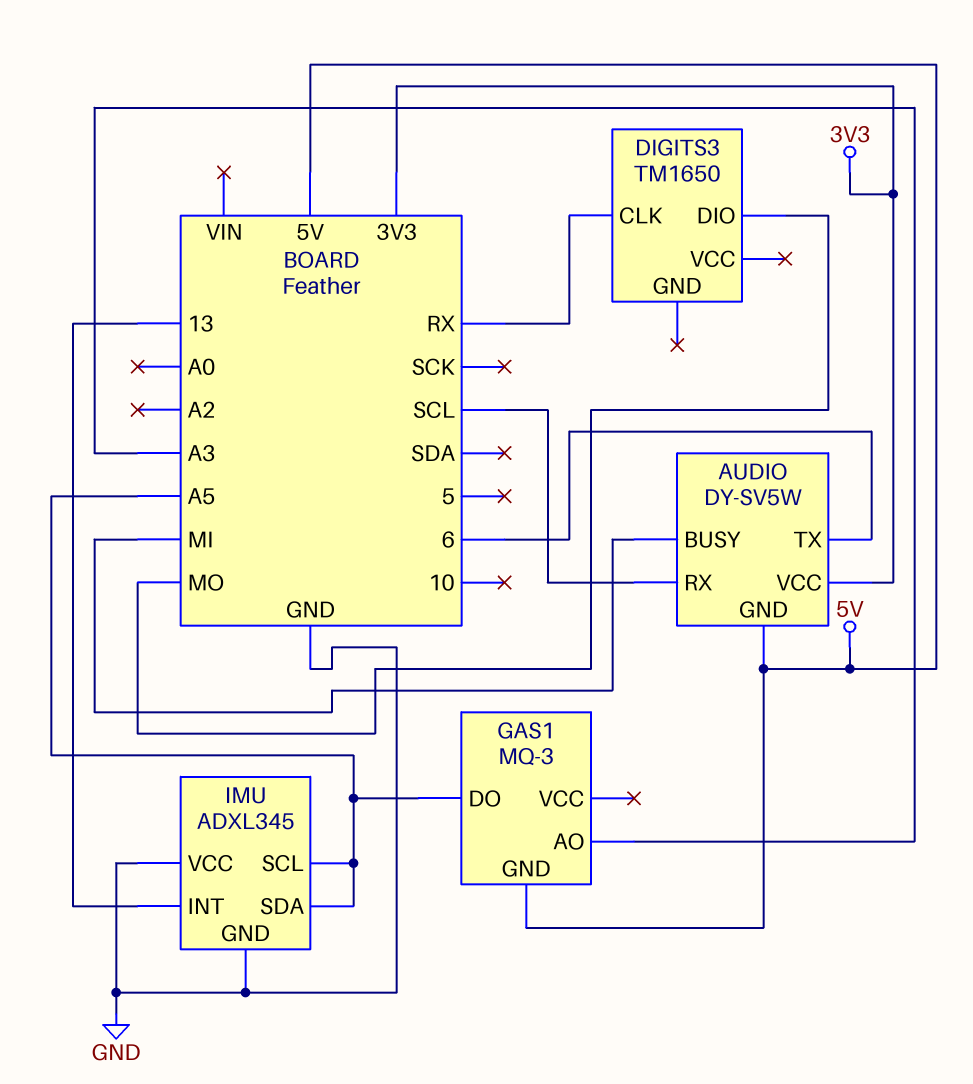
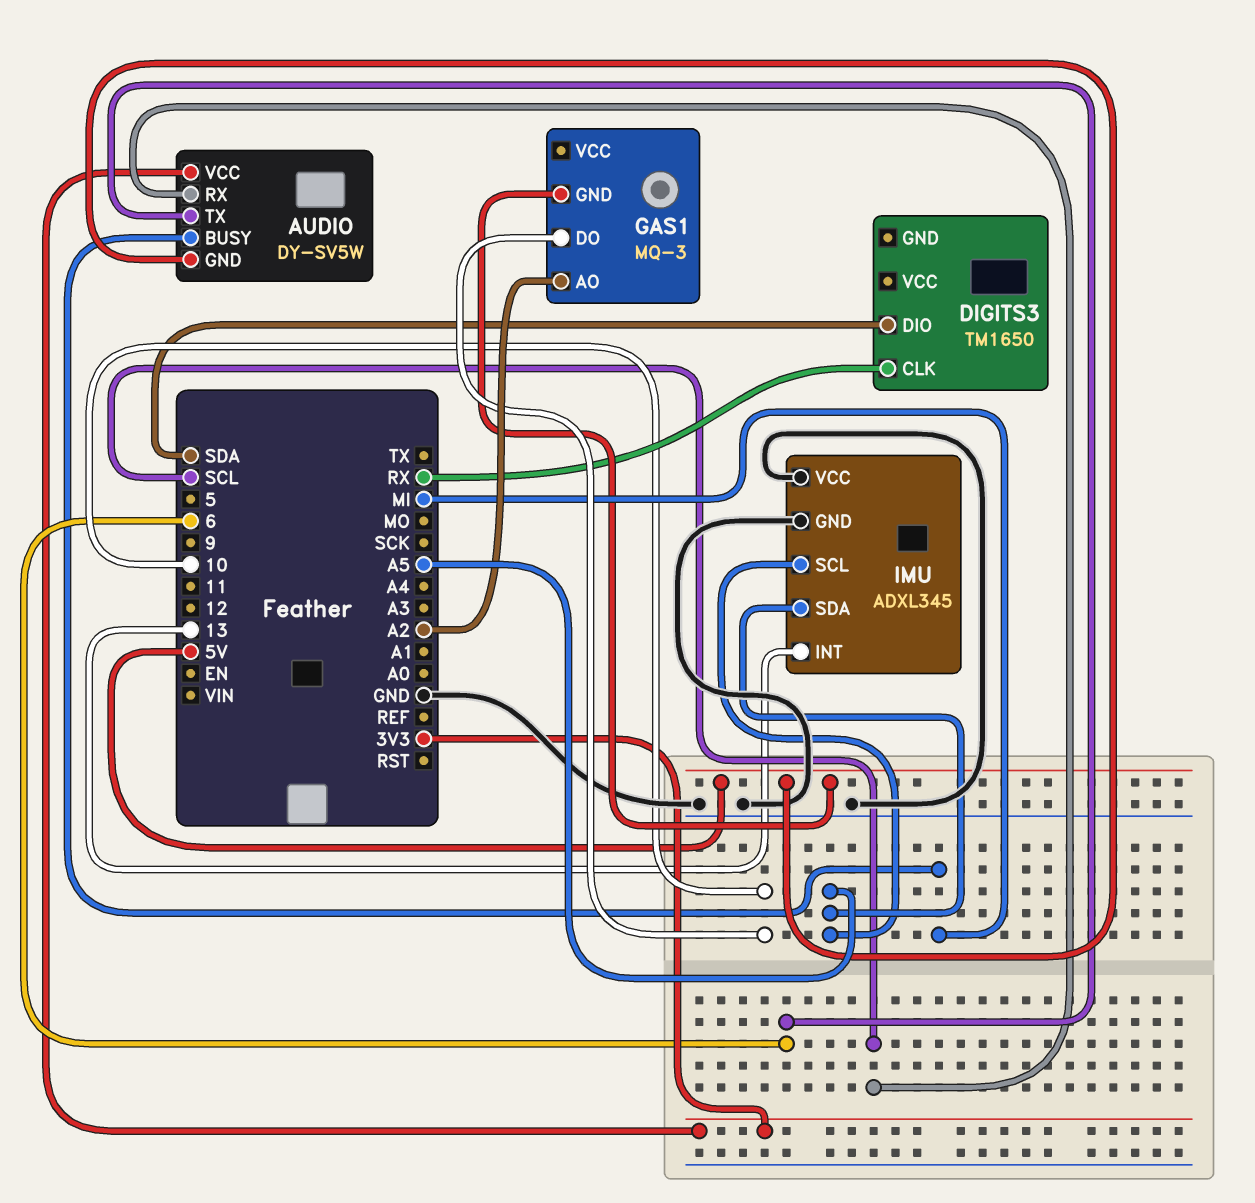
DIGITS3 pin DIO: MO -> SDA
GAS1 pin AO: A3 -> A2
GAS1 pin DO: A5 -> 10

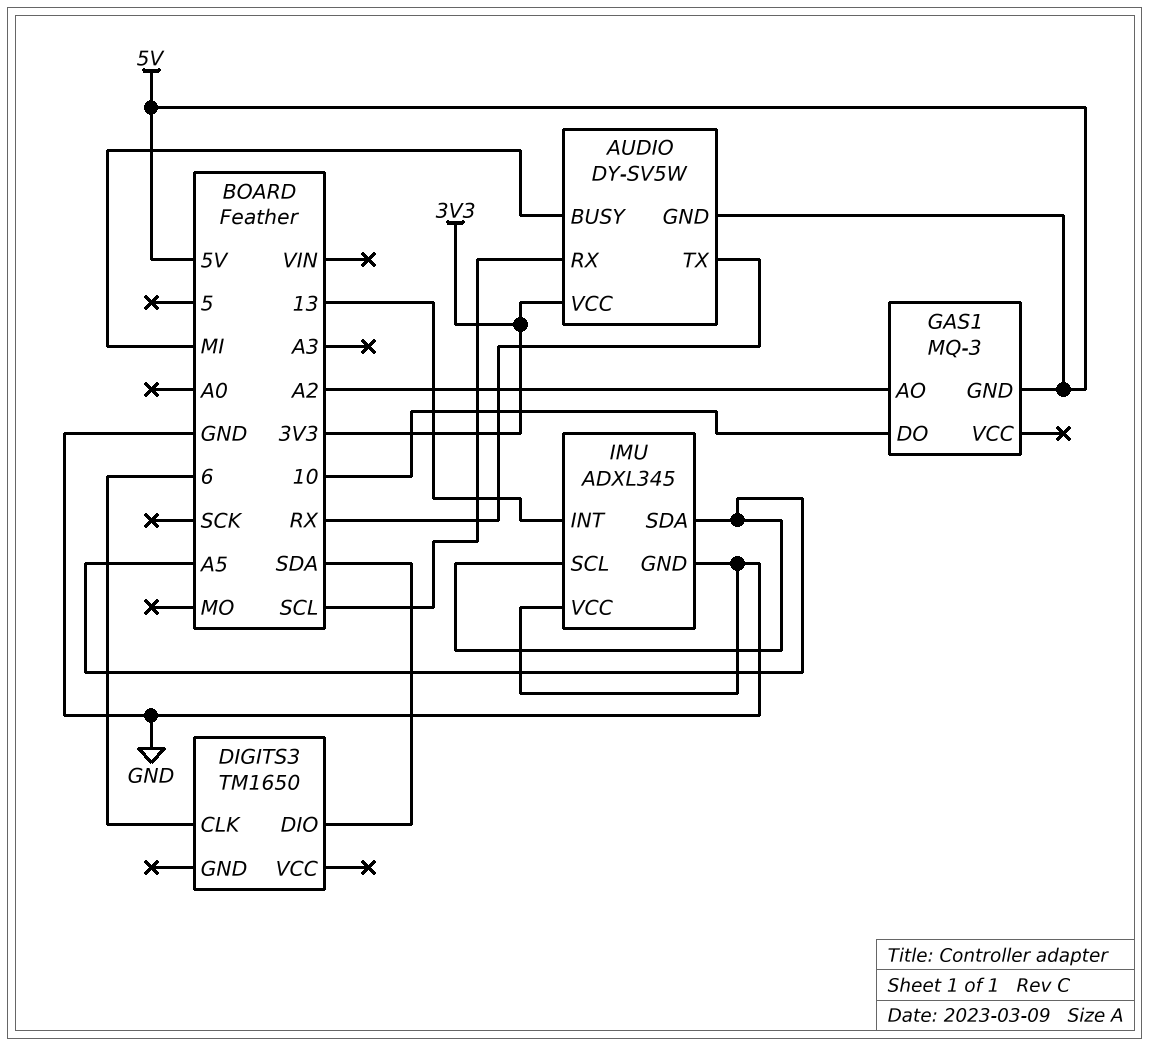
AUDIO pin TX: 6 -> RX
DIGITS3 pin CLK: RX -> 6

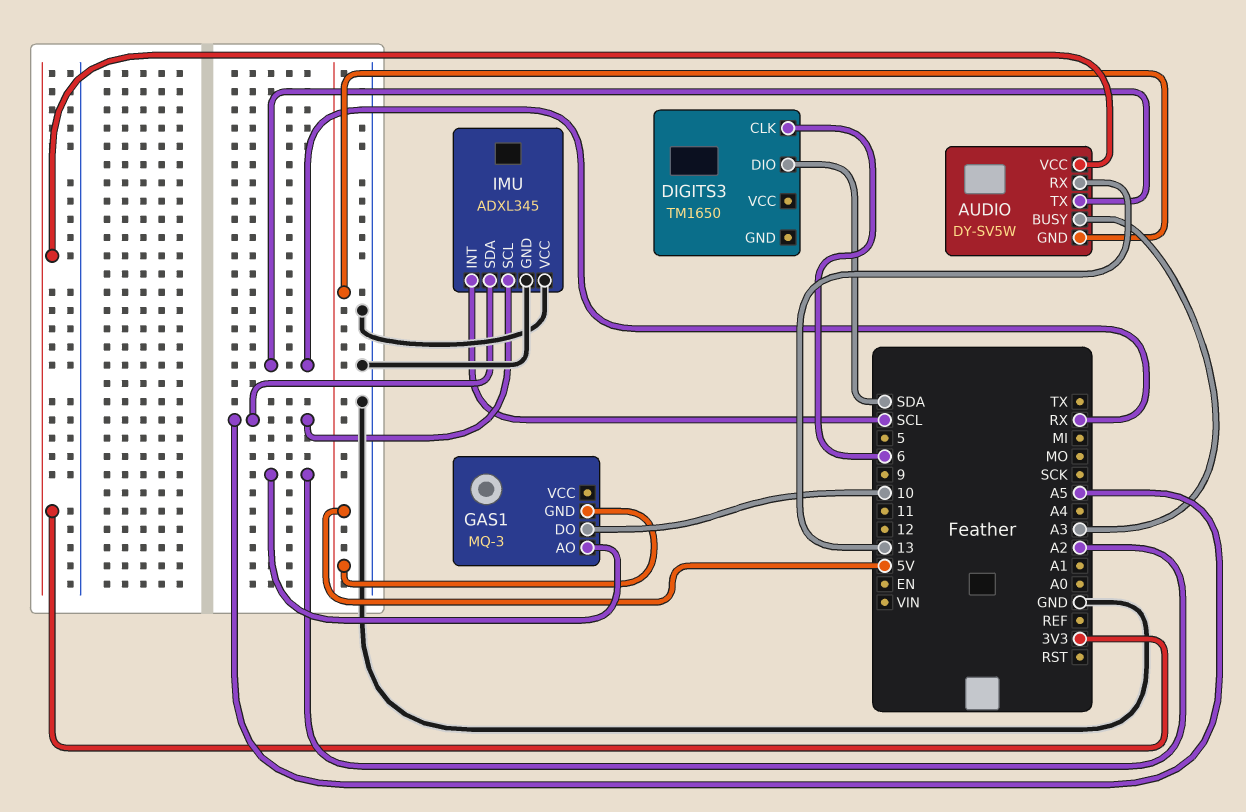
AUDIO pin BUSY: MI -> A3
AUDIO pin RX: SCL -> 13
IMU pin INT: 13 -> SCL

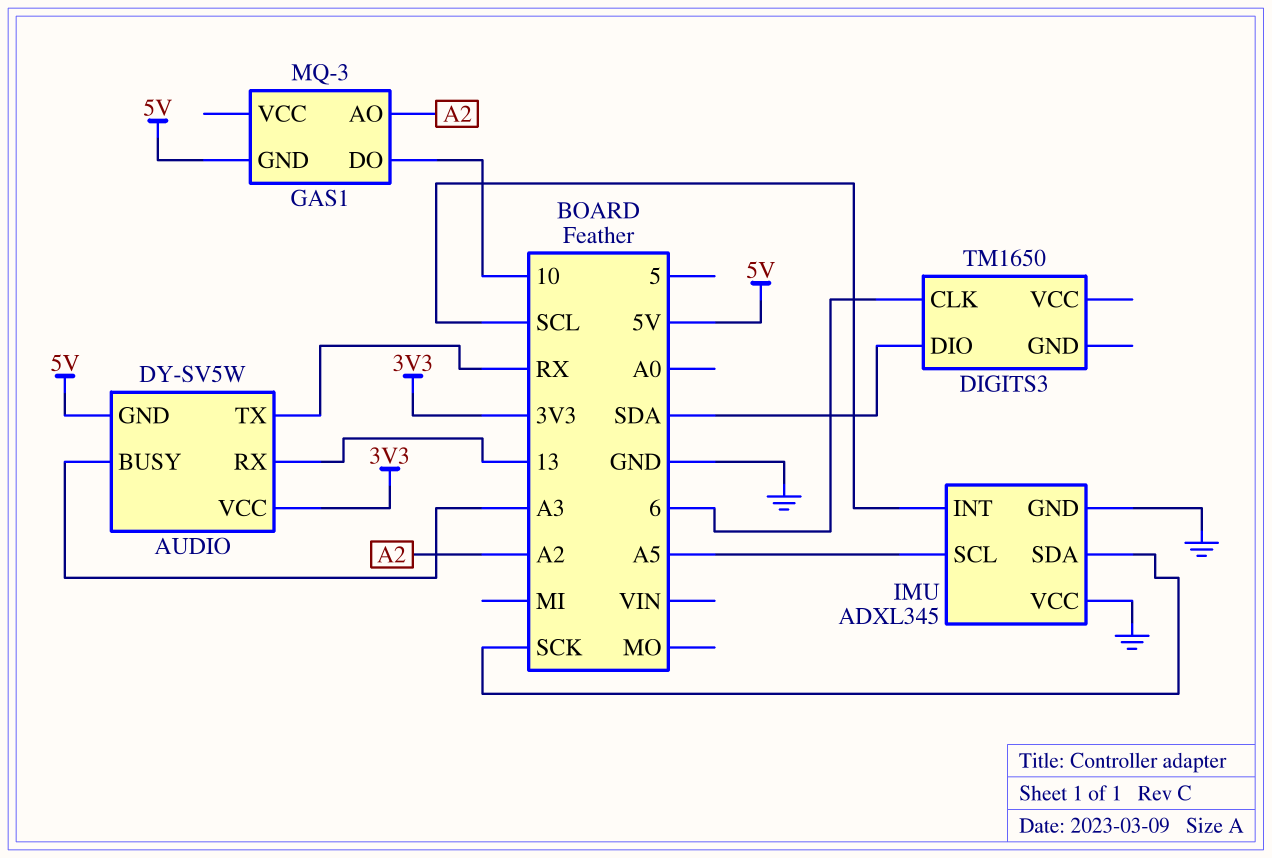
IMU pin SDA: A5 -> SCK

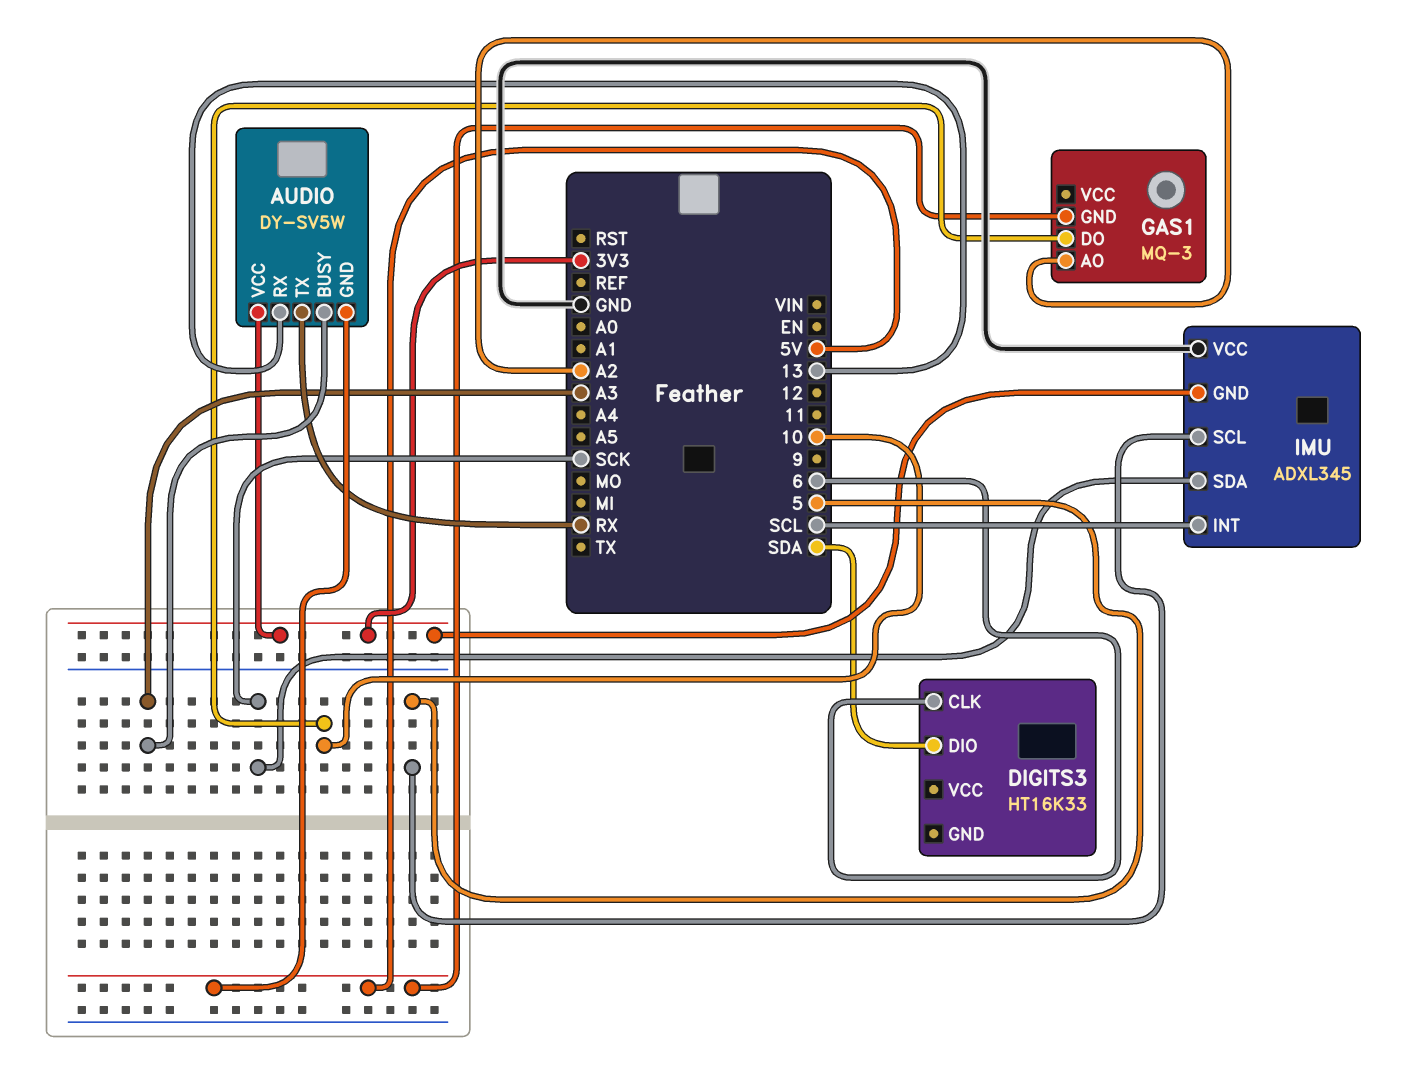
DIGITS3: TM1650 -> HT16K33
IMU pin GND: GND -> 3V3
IMU pin SCL: A5 -> 5

